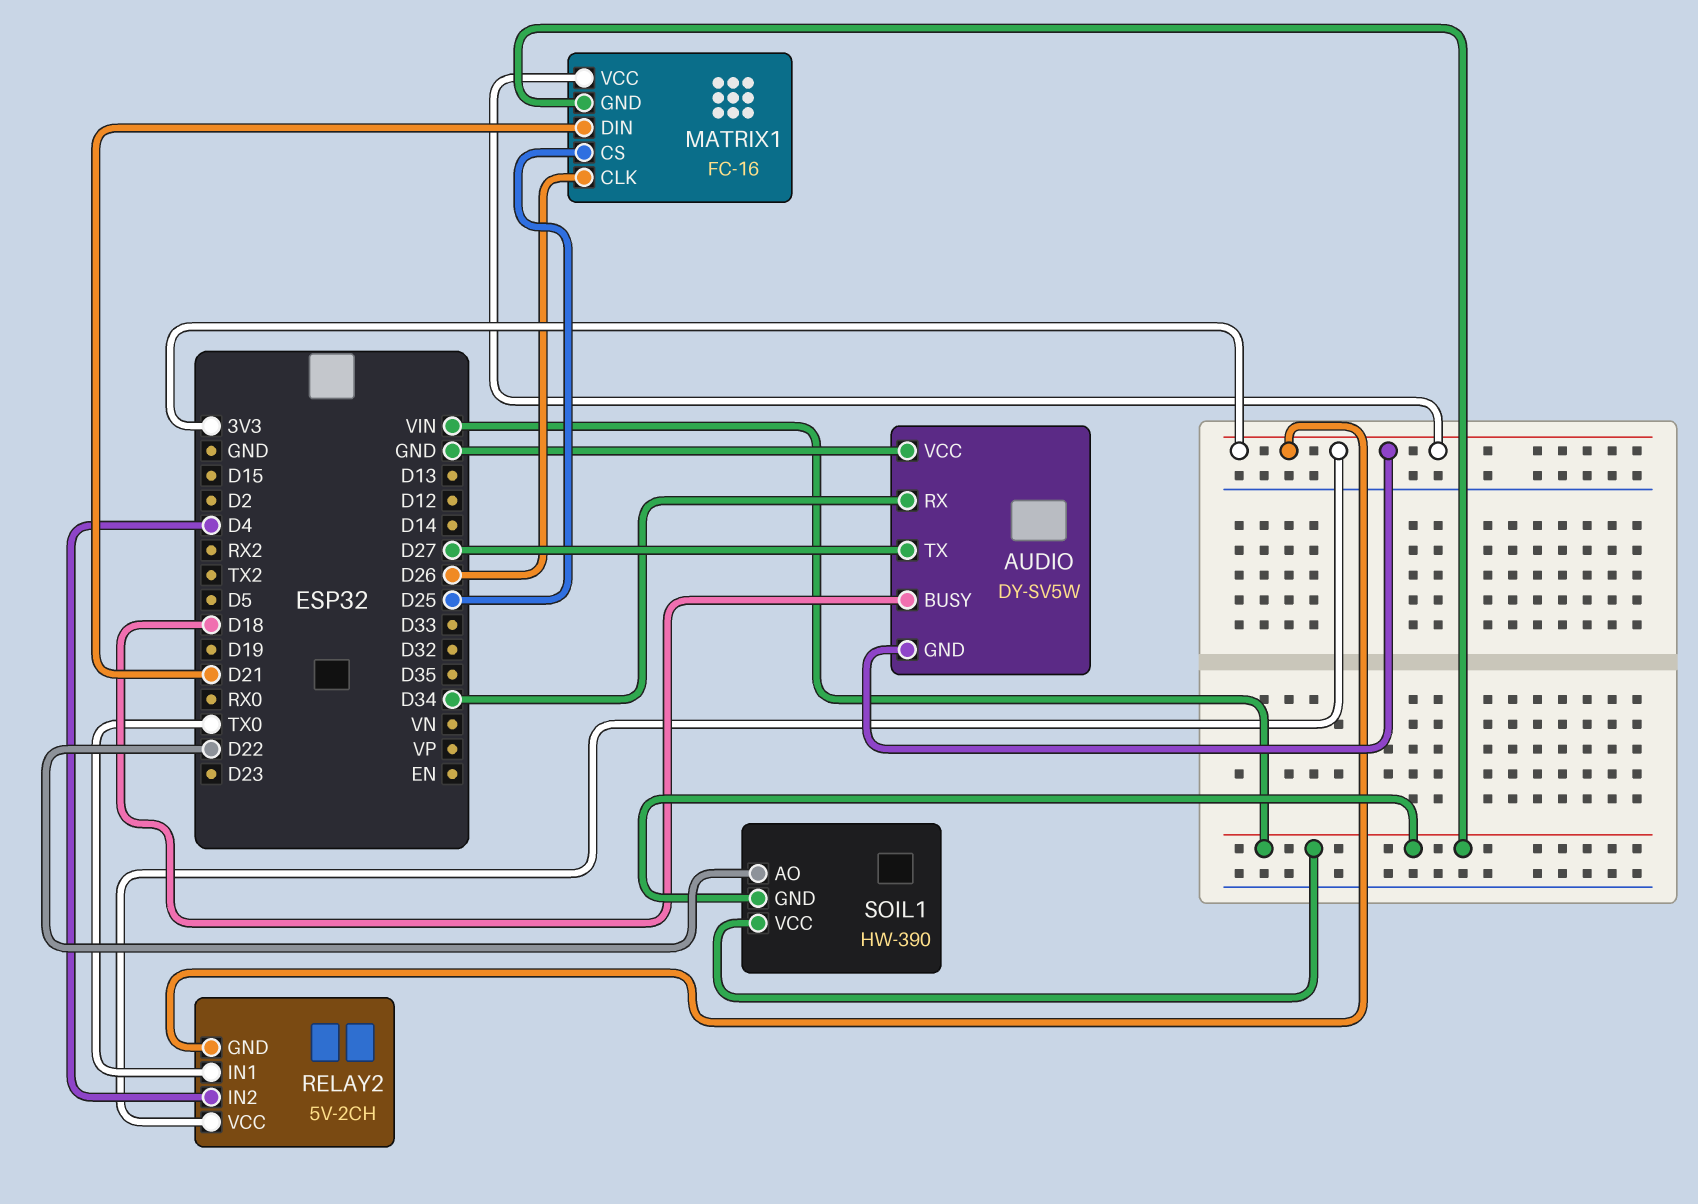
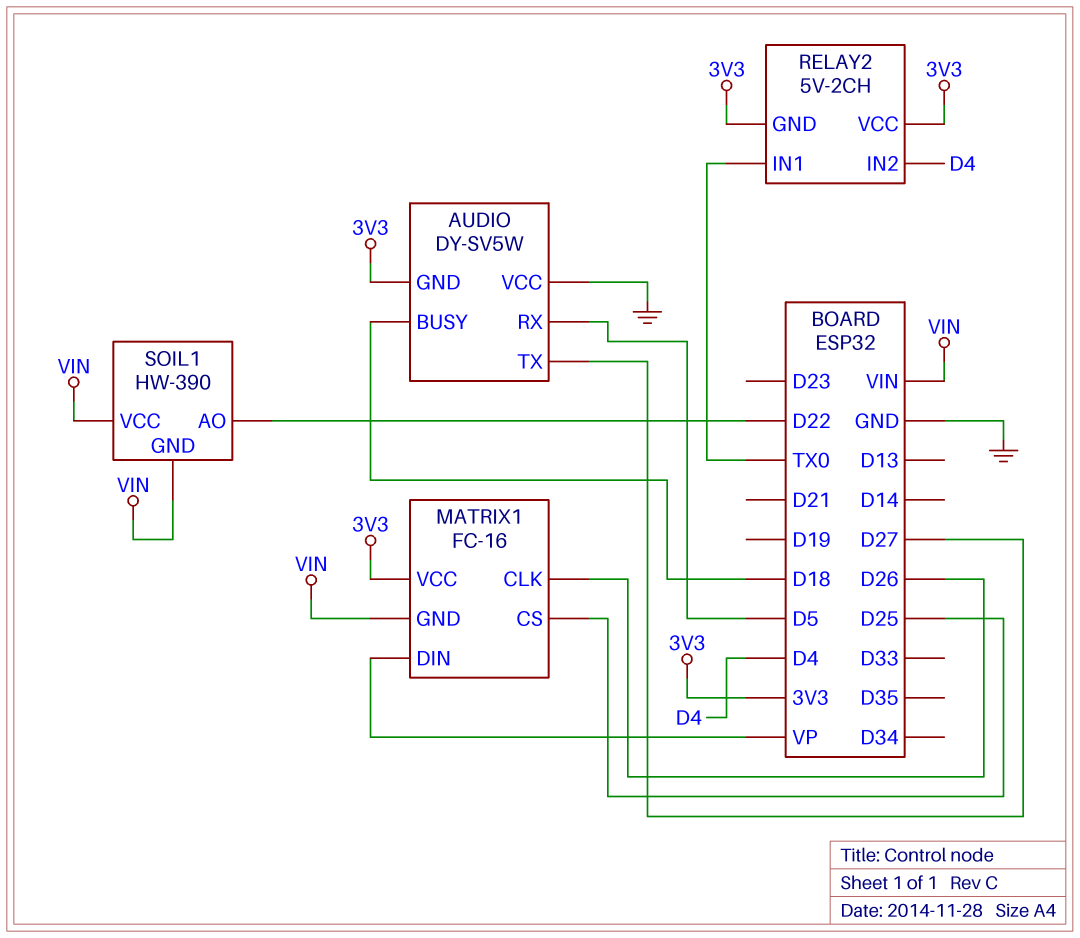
AUDIO pin RX: D34 -> D5
MATRIX1 pin DIN: D21 -> VP

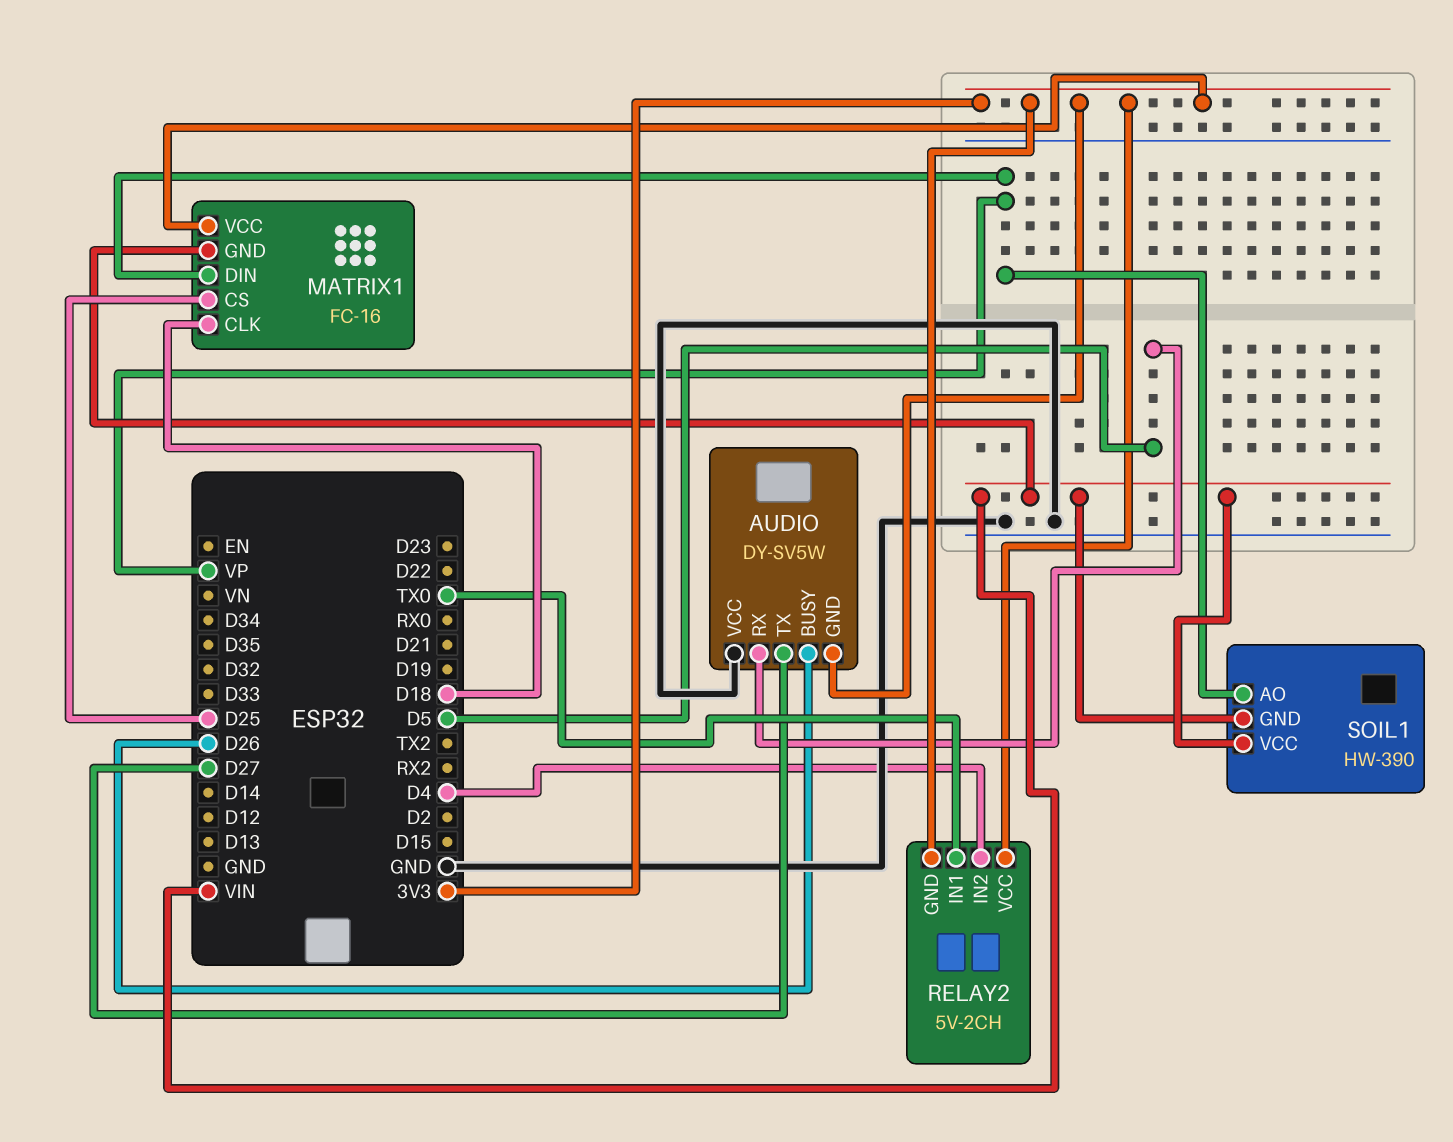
AUDIO pin BUSY: D18 -> D26
MATRIX1 pin CLK: D26 -> D18
SOIL1 pin AO: D22 -> VP

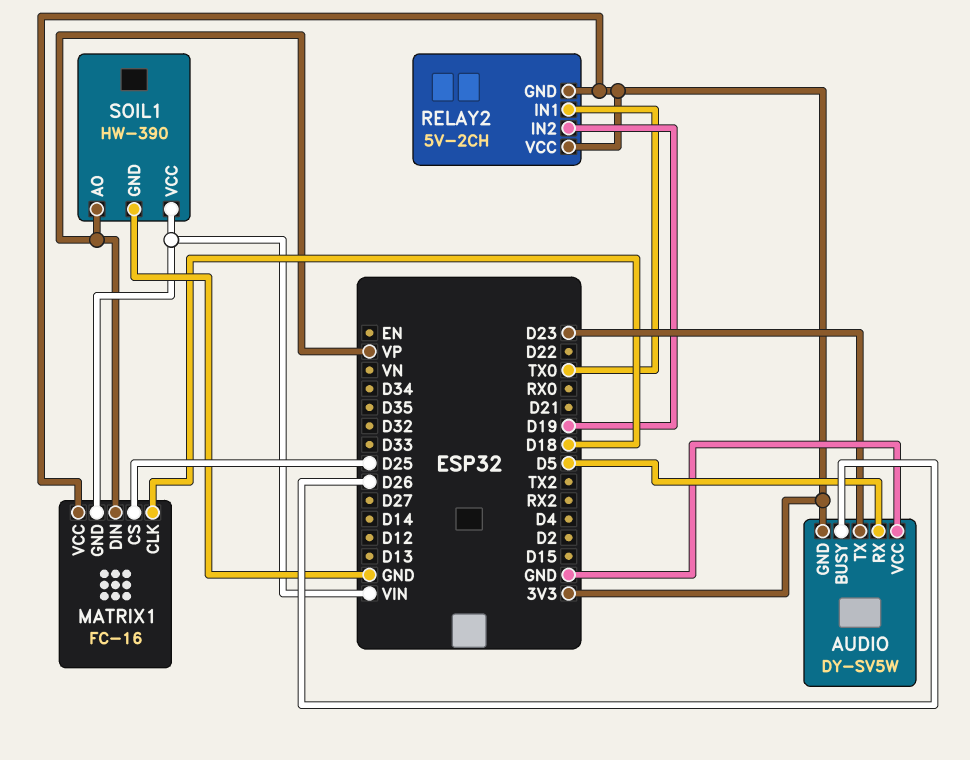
AUDIO pin TX: D27 -> D23
RELAY2 pin IN2: D4 -> D19
SOIL1 pin GND: VIN -> GND

